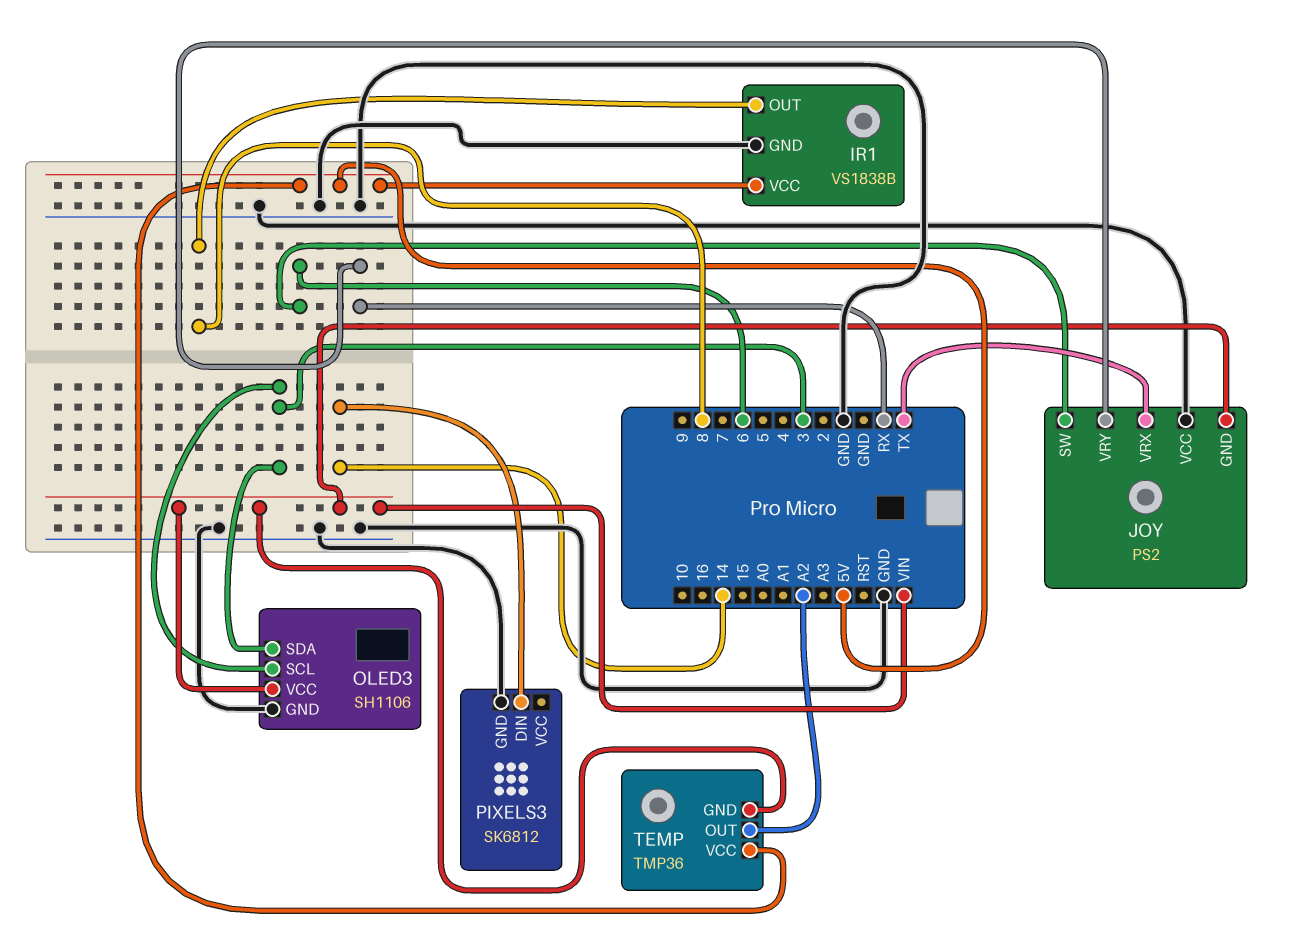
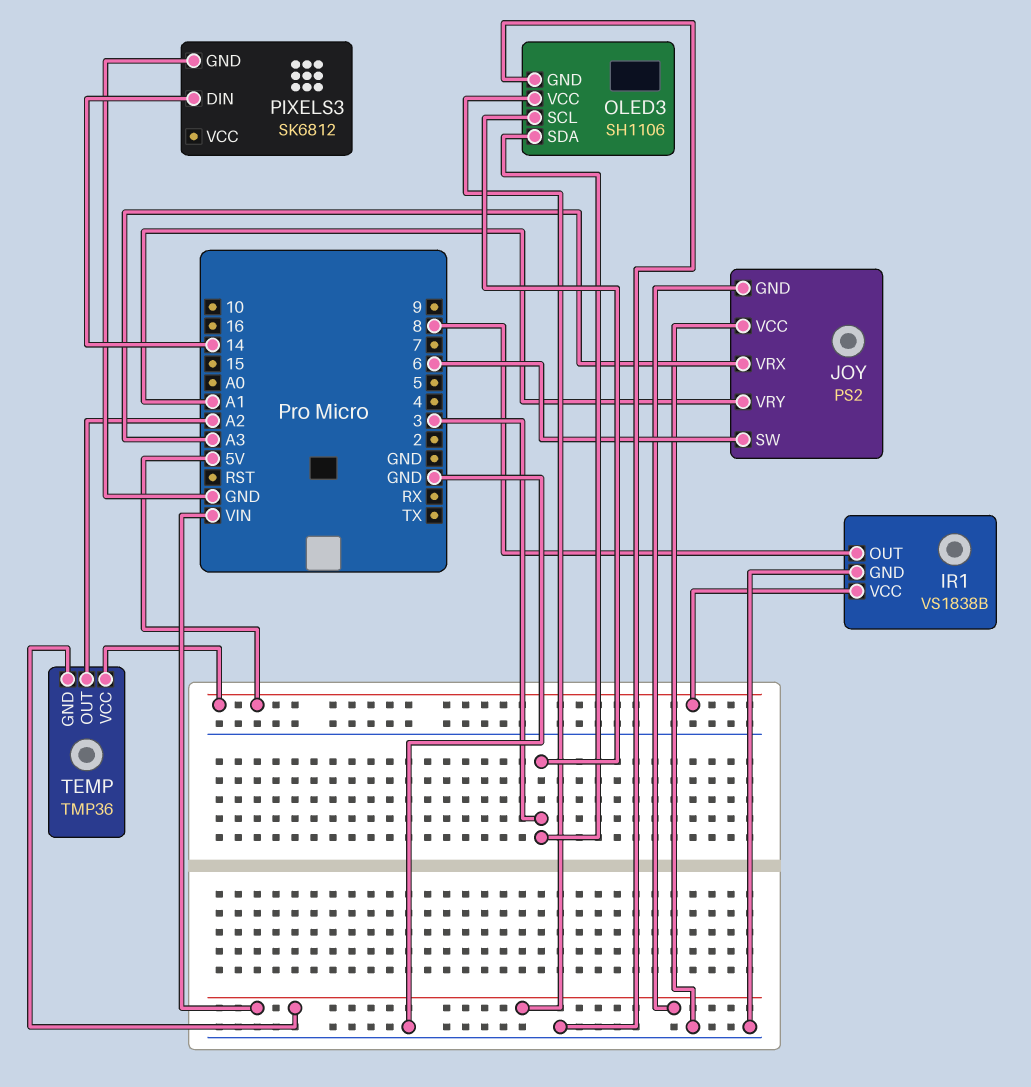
JOY pin VRX: TX -> A3
JOY pin VRY: RX -> A1

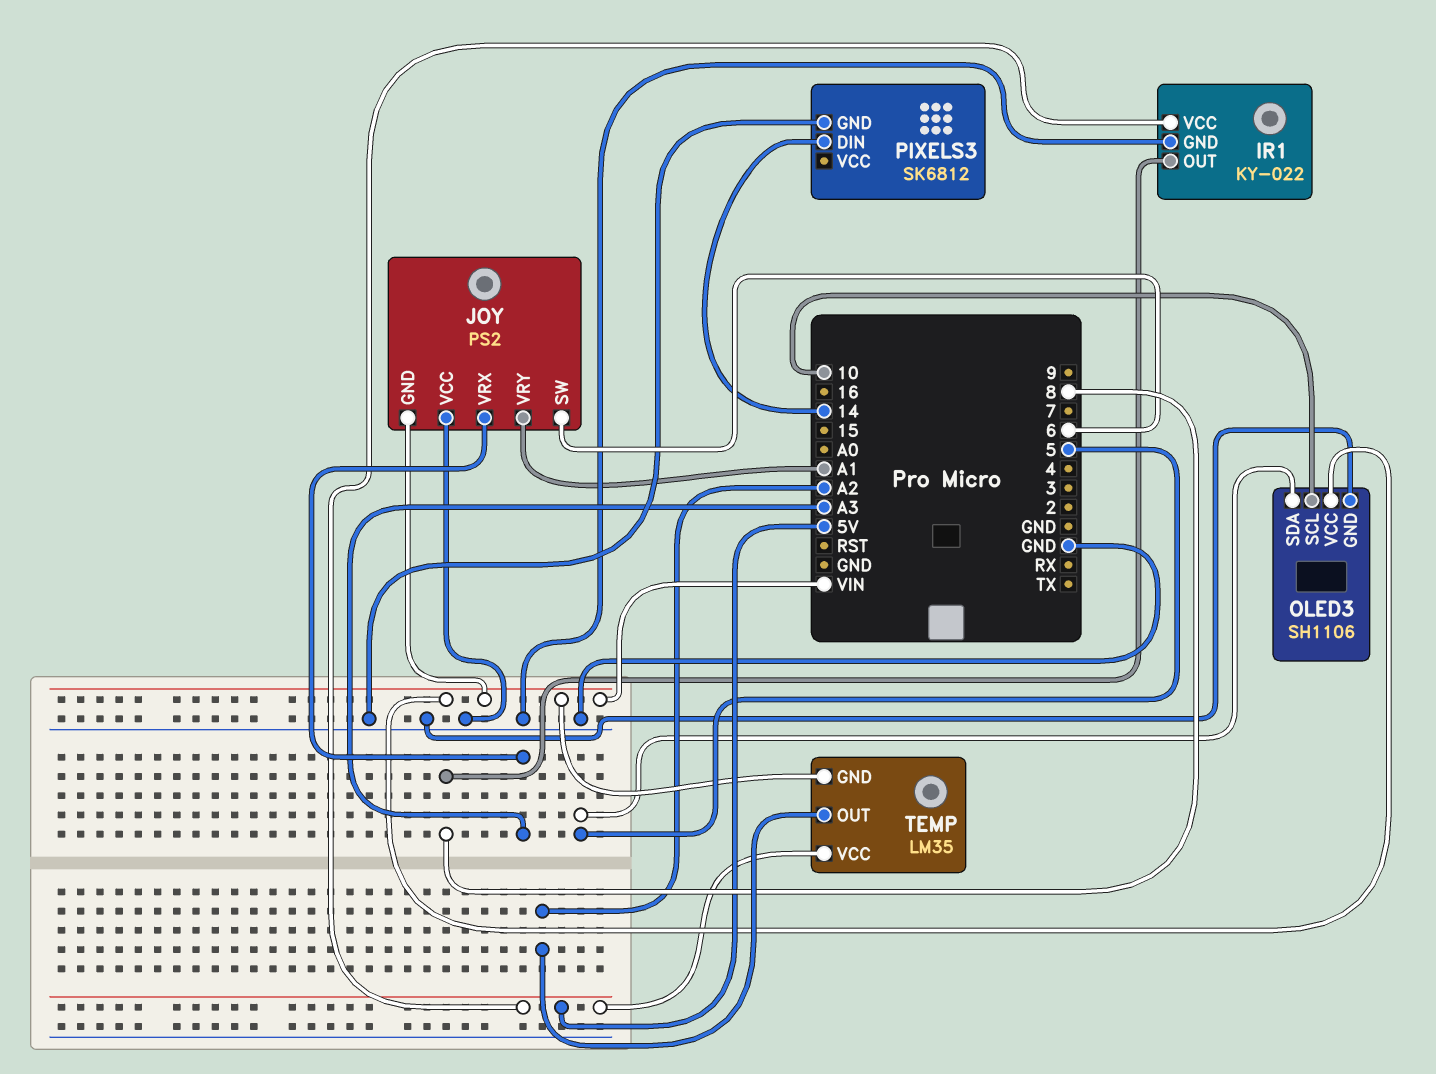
IR1: VS1838B -> KY-022
OLED3 pin SCL: 3 -> 10
OLED3 pin SDA: 3 -> 5
TEMP: TMP36 -> LM35

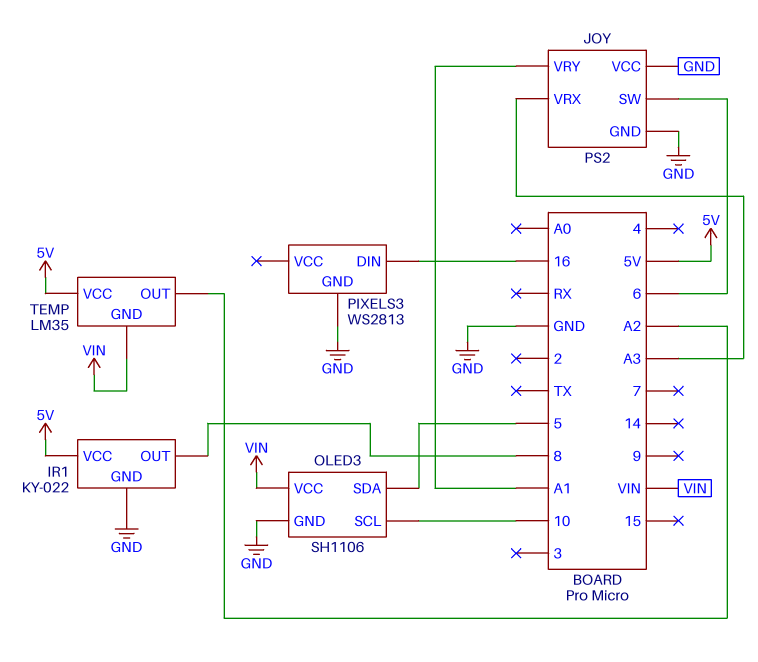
JOY pin GND: VIN -> GND
PIXELS3: SK6812 -> WS2813
PIXELS3 pin DIN: 14 -> 16

